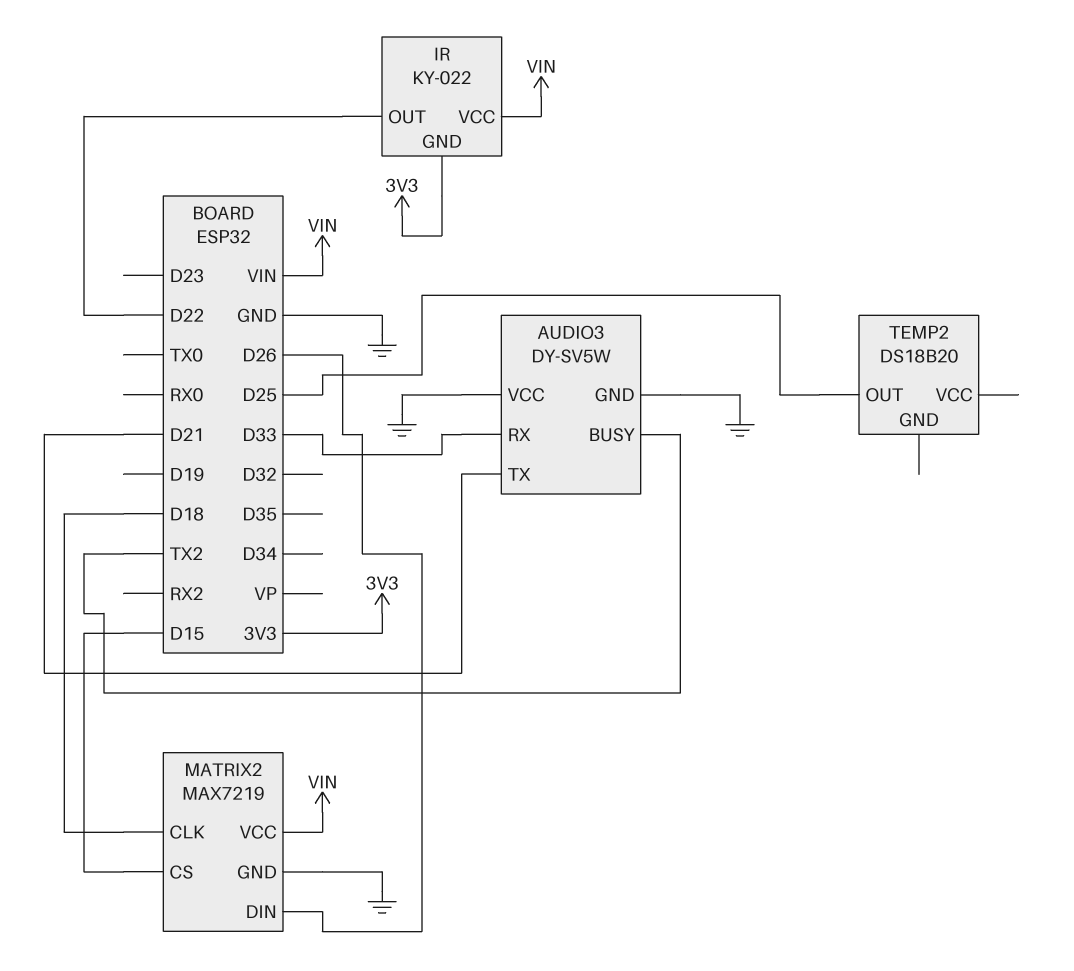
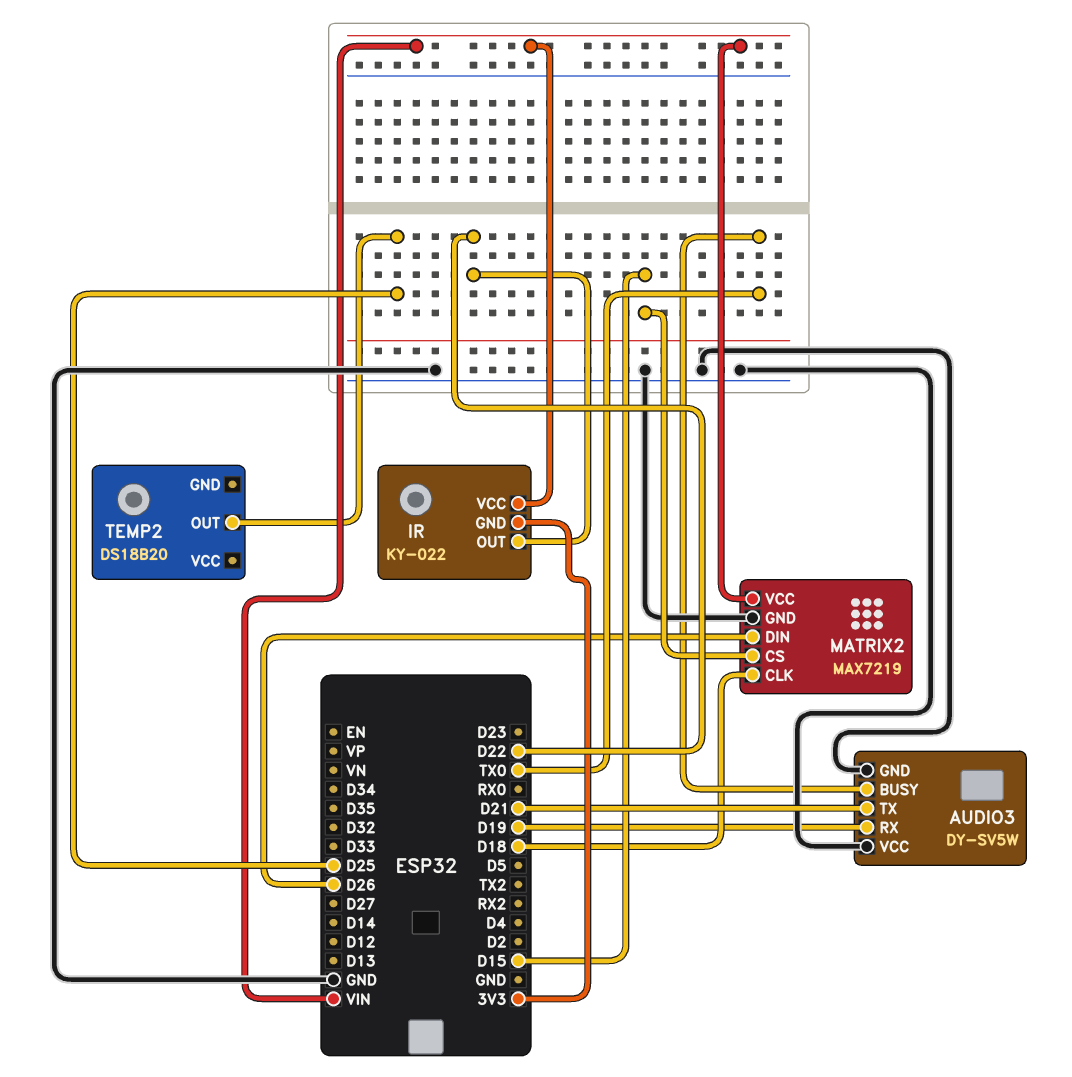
AUDIO3 pin BUSY: TX2 -> TX0
AUDIO3 pin RX: D33 -> D19

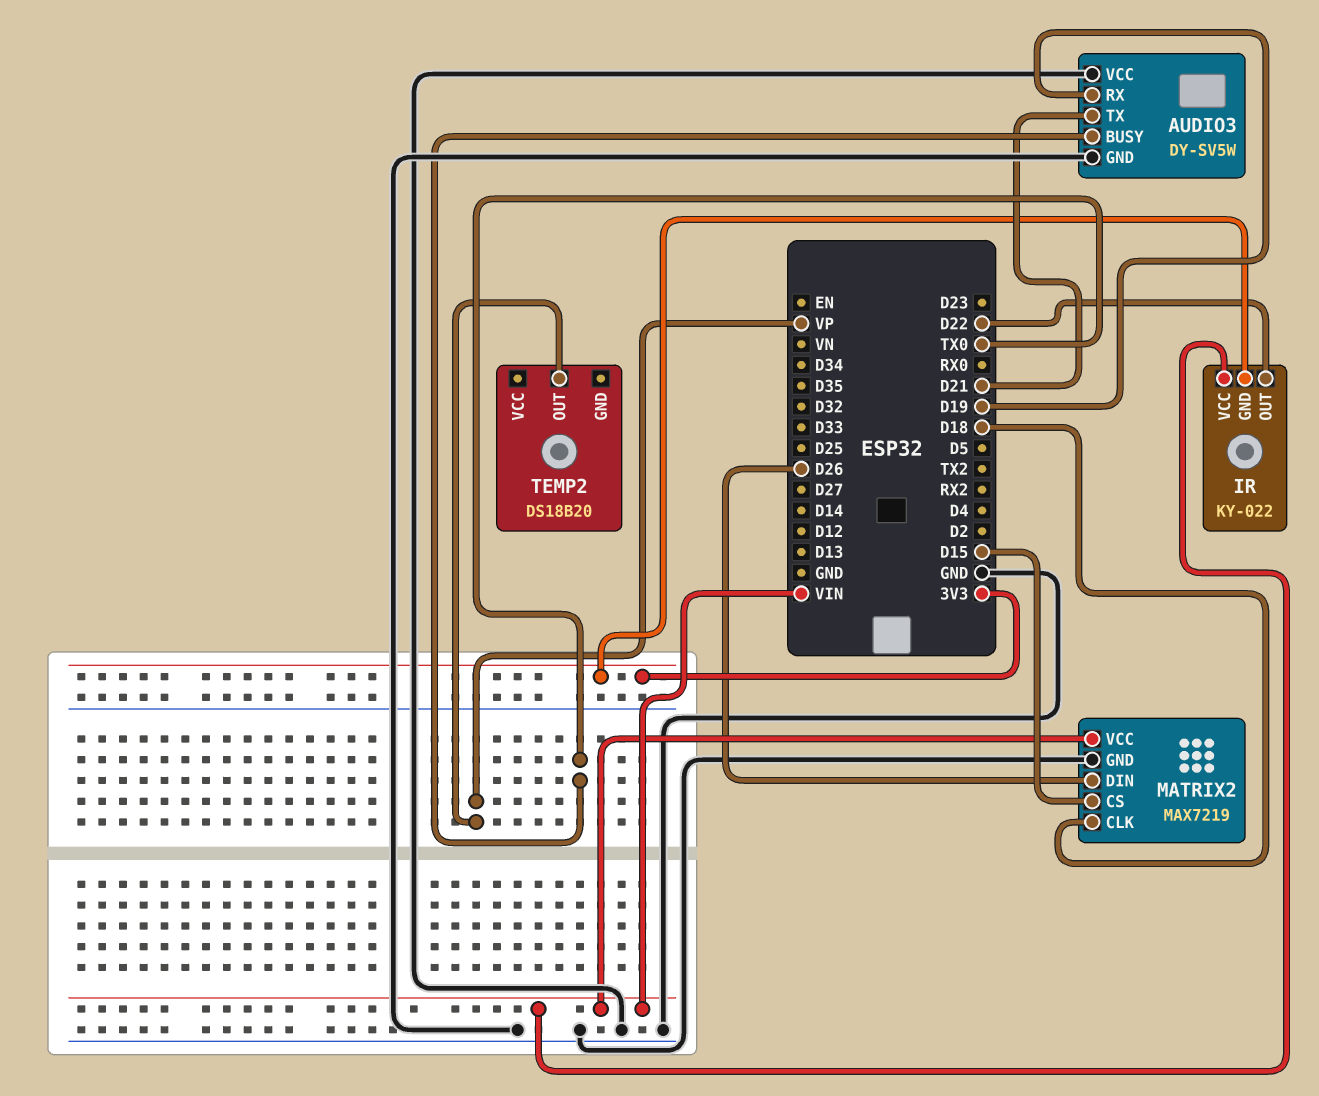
TEMP2 pin OUT: D25 -> VP

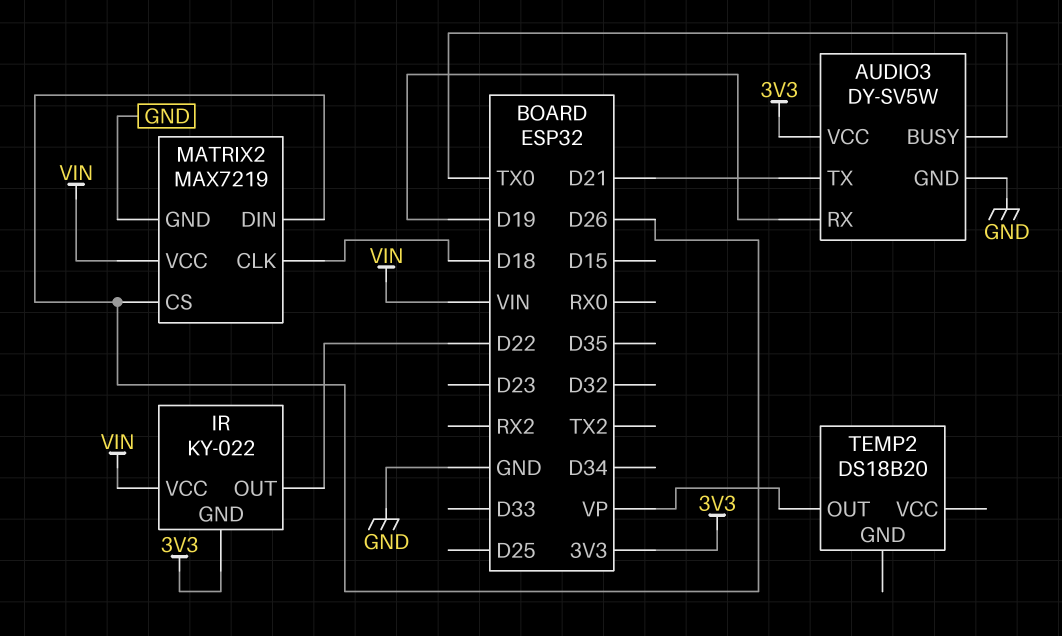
AUDIO3 pin VCC: GND -> 3V3
MATRIX2 pin CS: D15 -> D26

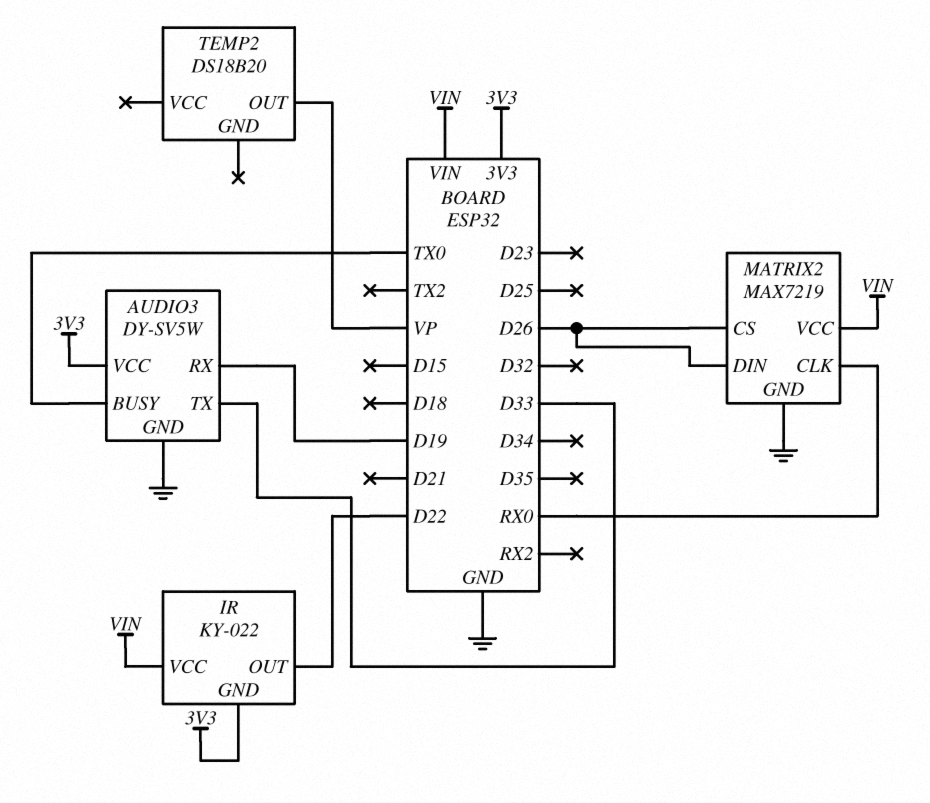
AUDIO3 pin TX: D21 -> D33
MATRIX2 pin CLK: D18 -> RX0

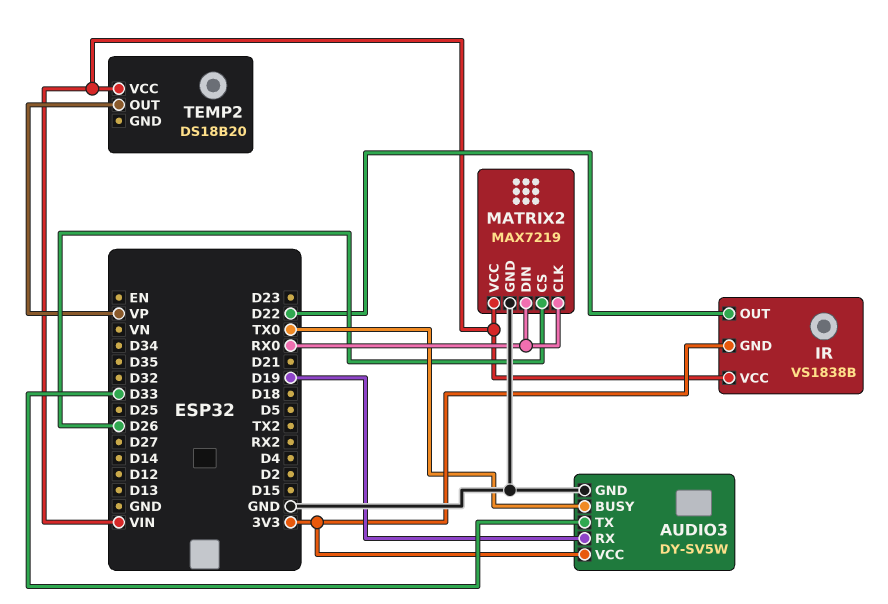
IR: KY-022 -> VS1838B
MATRIX2 pin DIN: D26 -> RX0
TEMP2 pin VCC: none -> VIN

